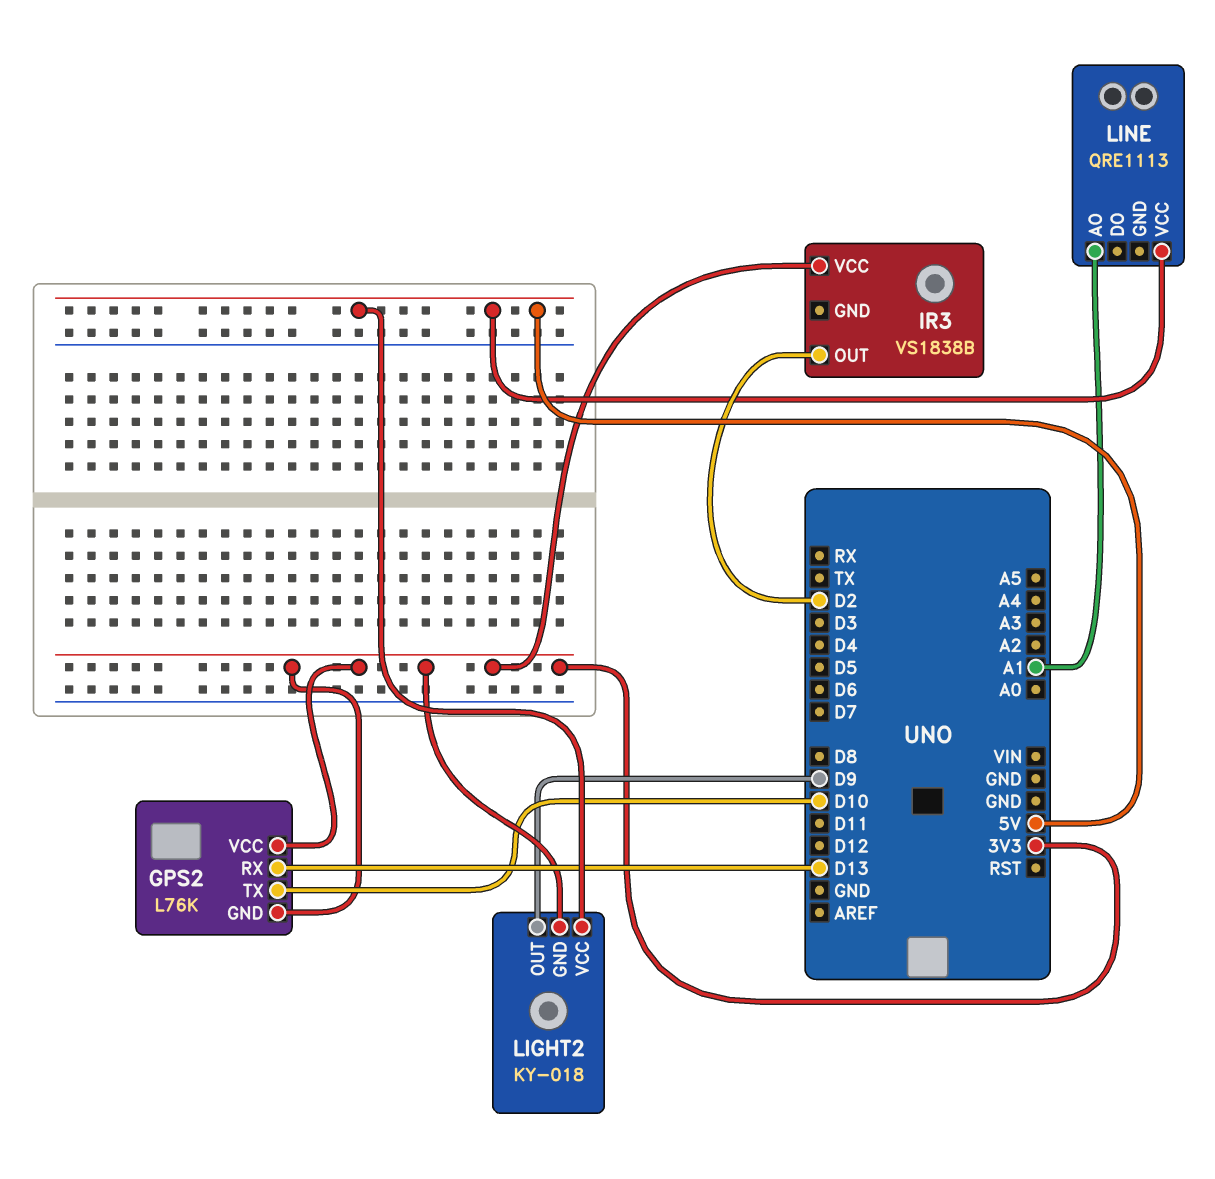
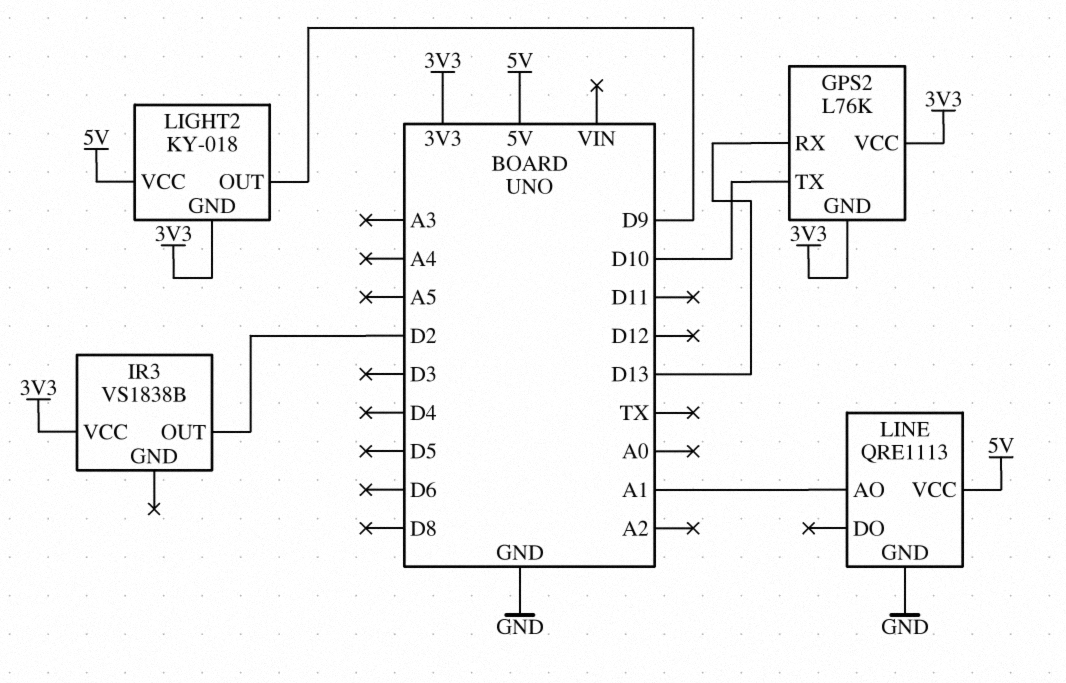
LINE pin GND: none -> GND

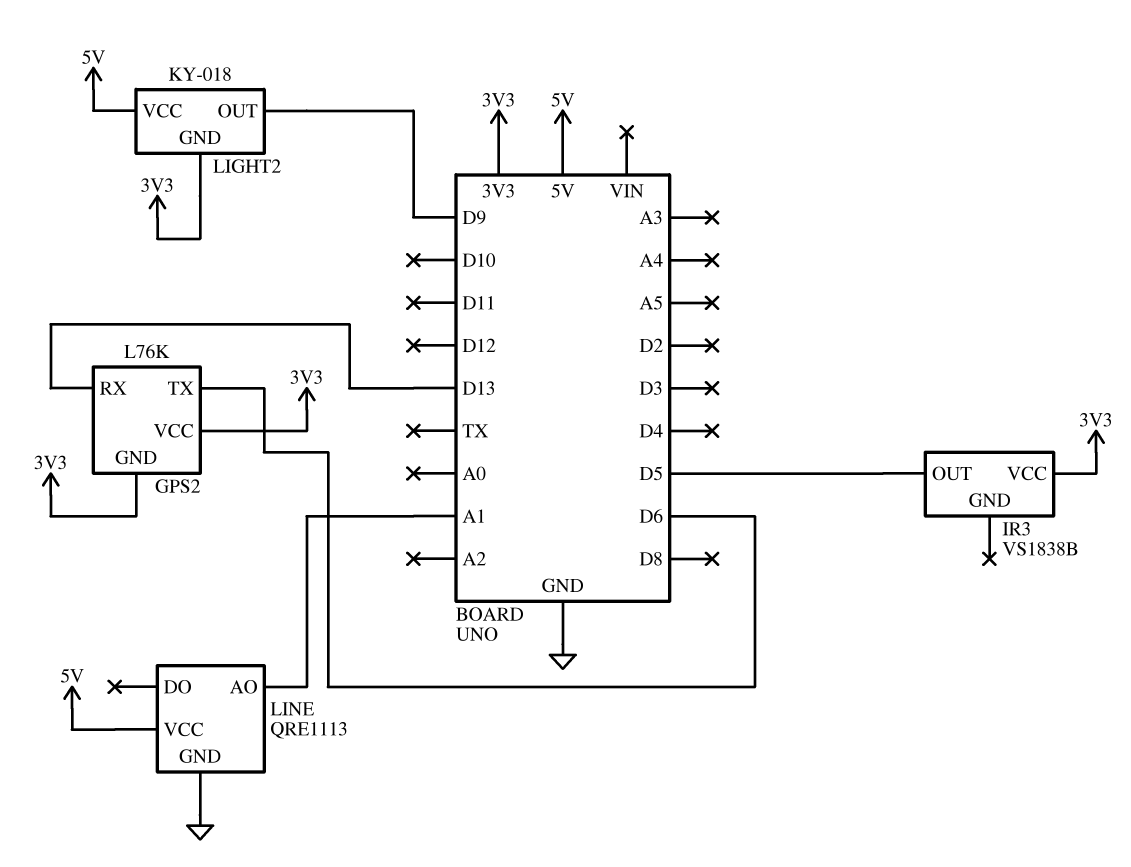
GPS2 pin TX: D10 -> D6
IR3 pin OUT: D2 -> D5

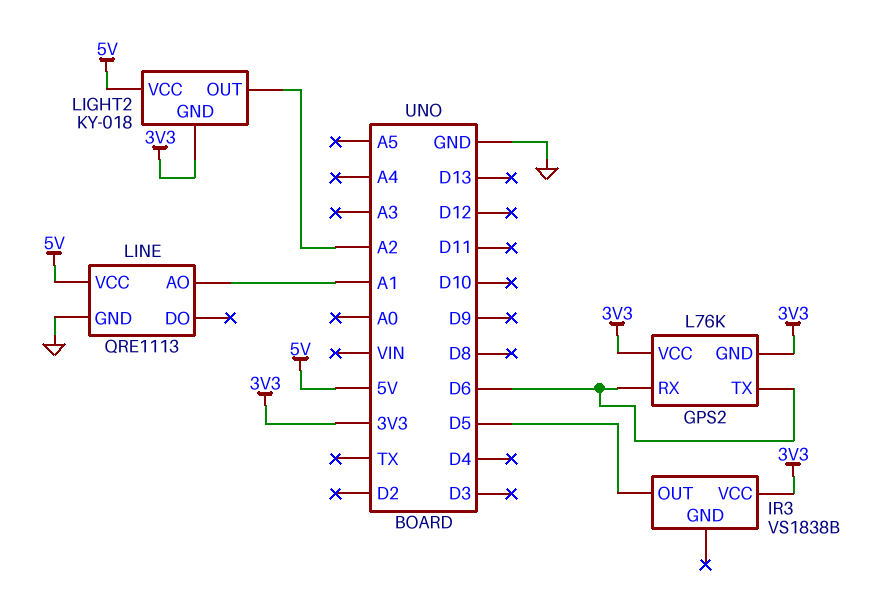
GPS2 pin RX: D13 -> D6
LIGHT2 pin OUT: D9 -> A2

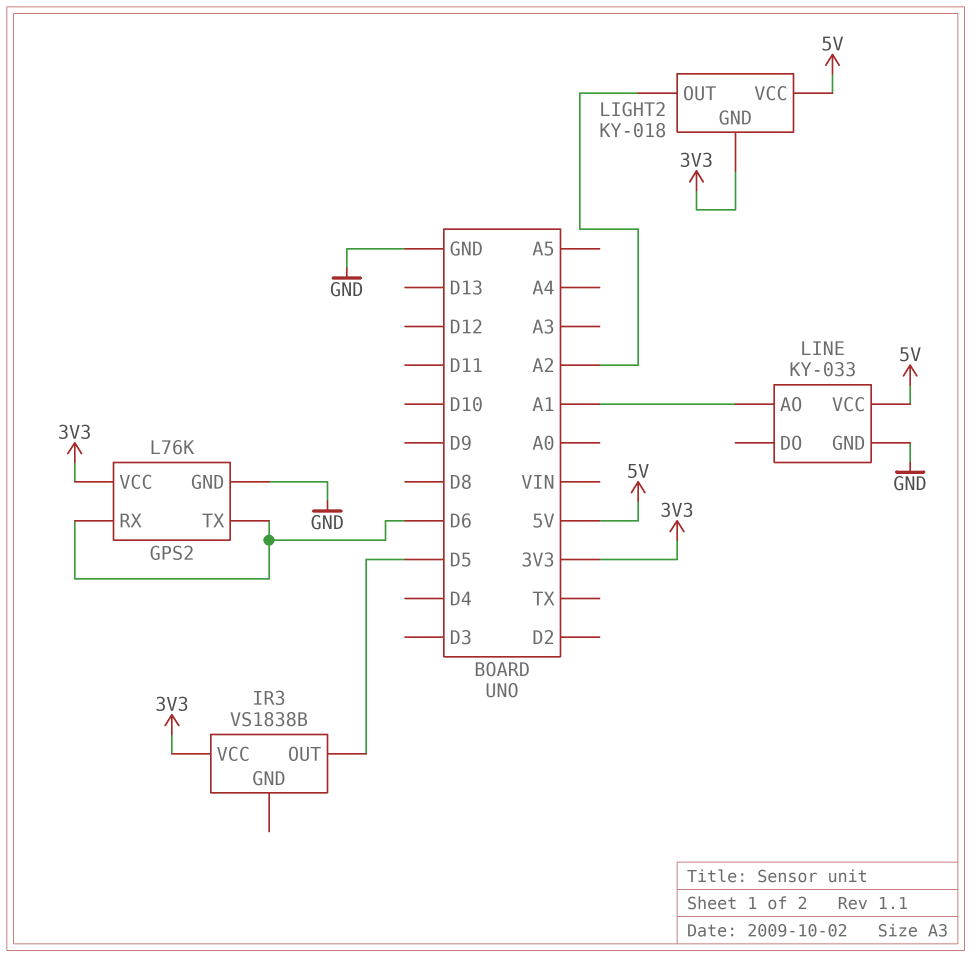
GPS2 pin GND: 3V3 -> GND
LINE: QRE1113 -> KY-033

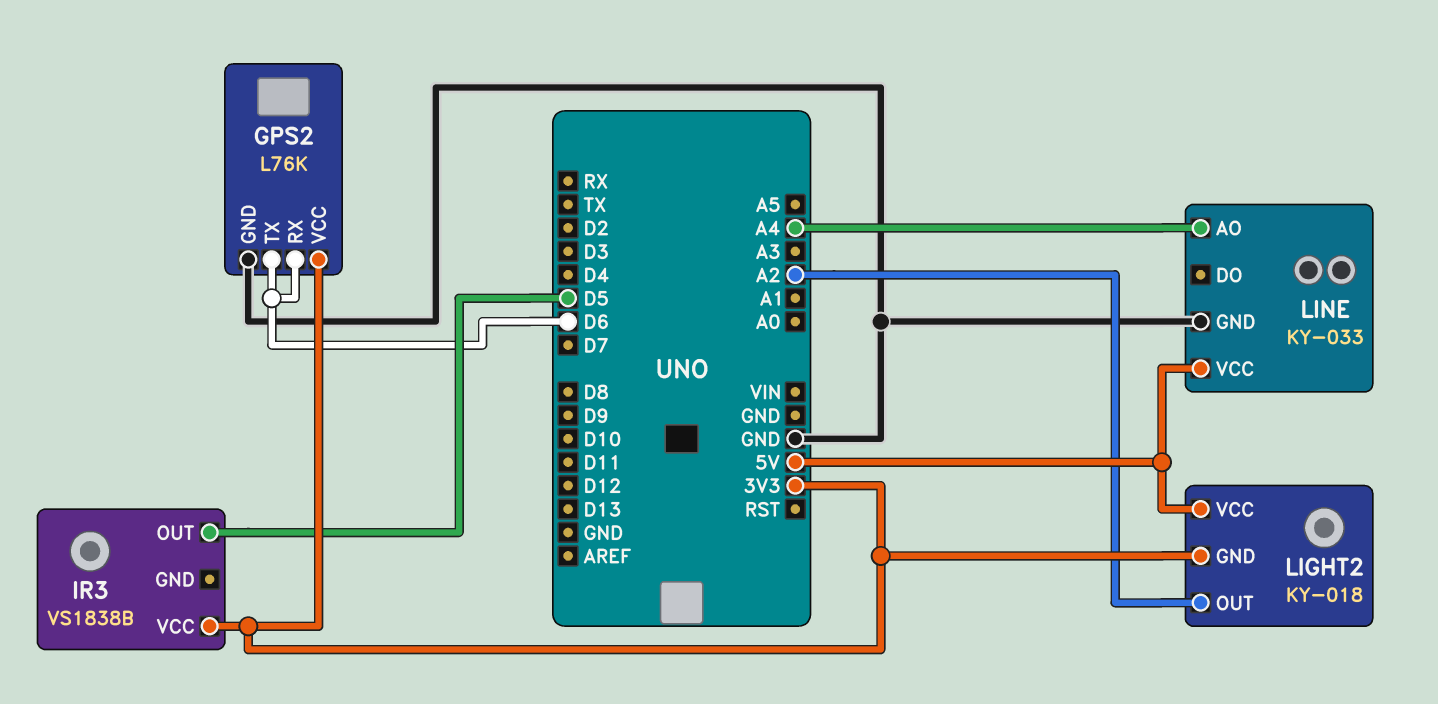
LINE pin AO: A1 -> A4

